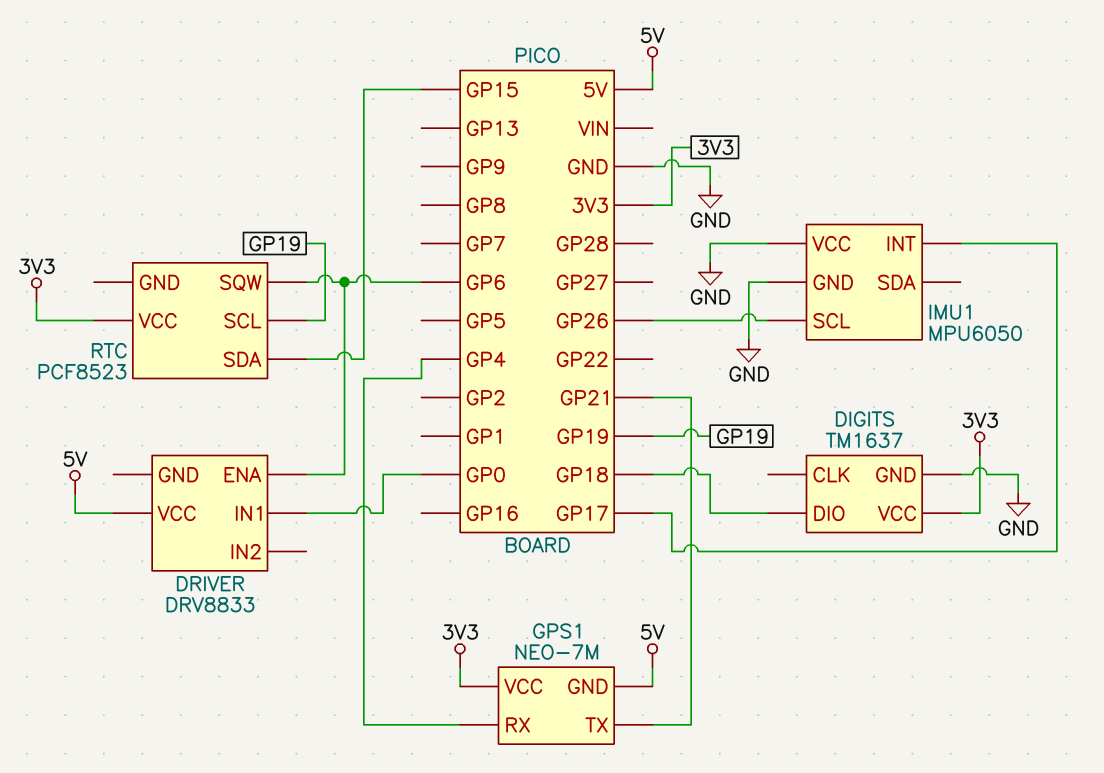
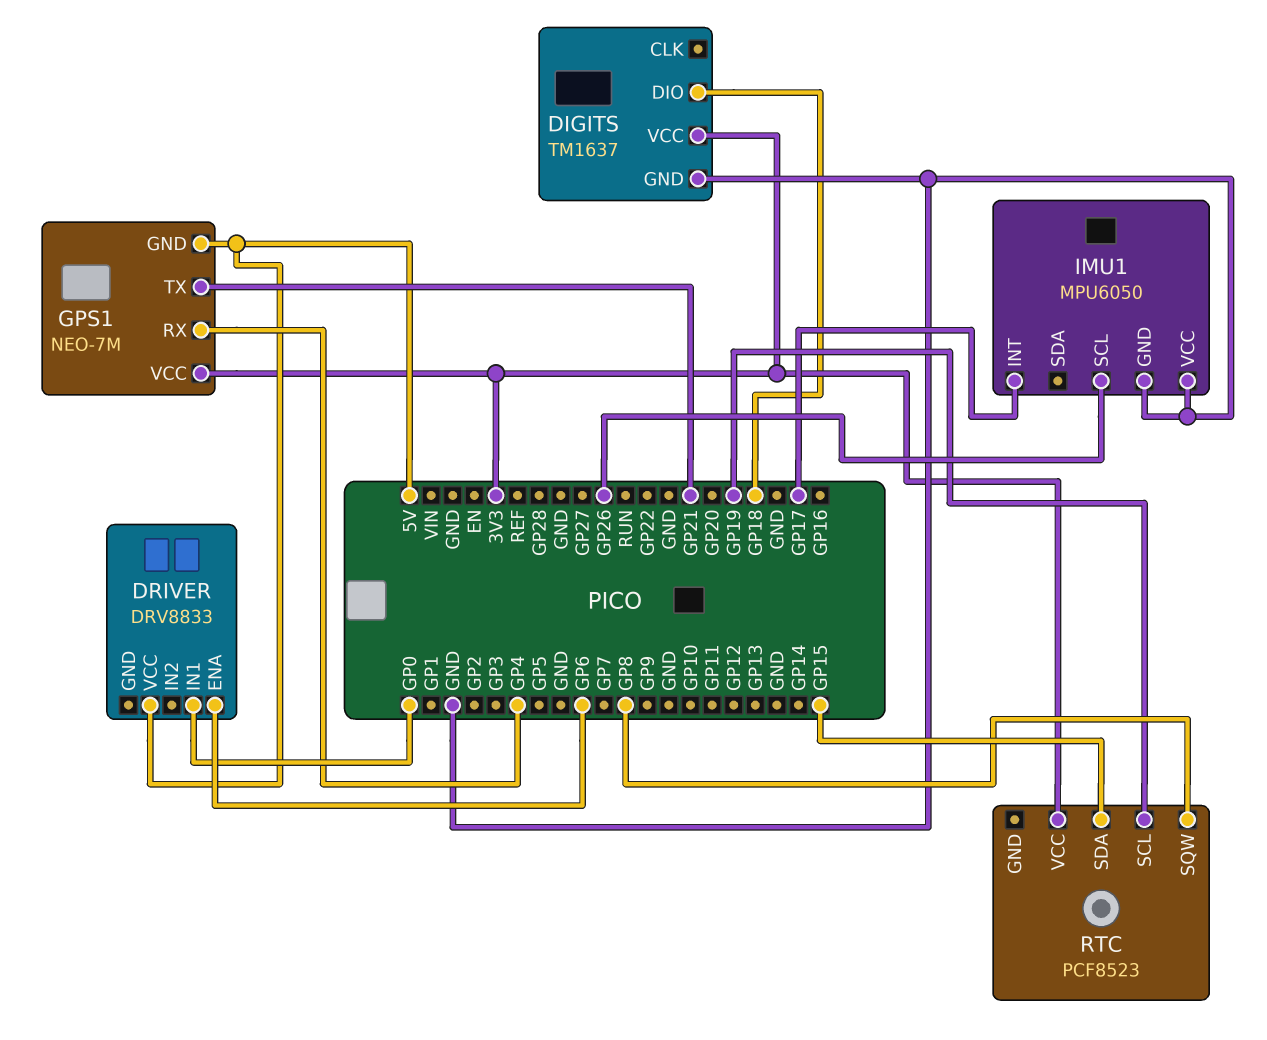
RTC pin SQW: GP6 -> GP8

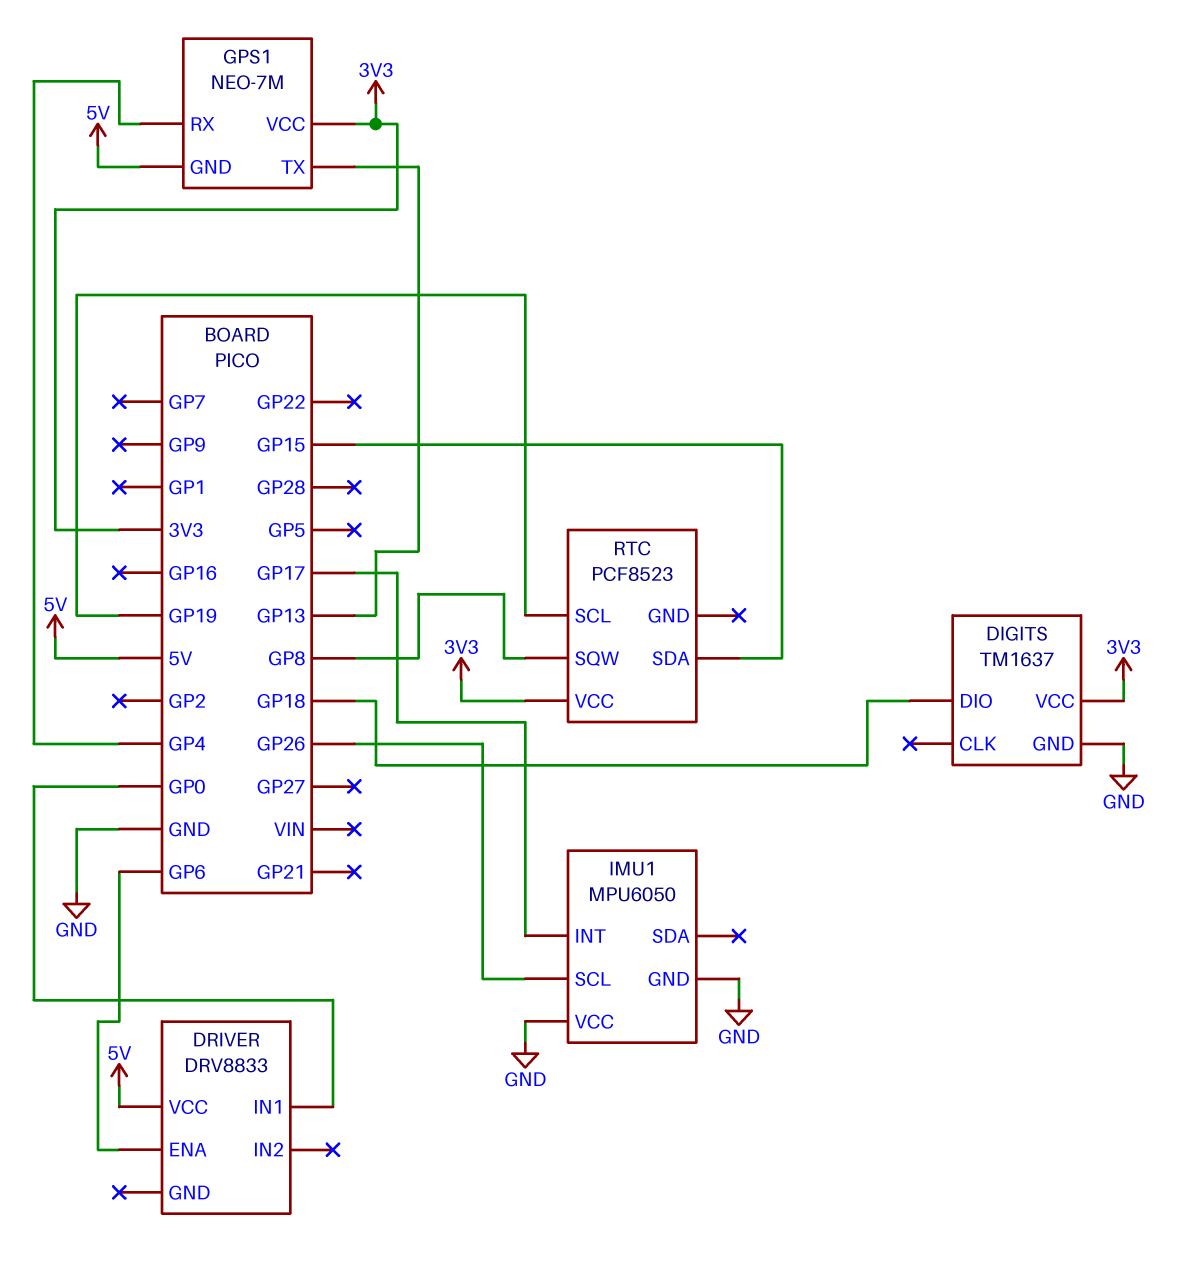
GPS1 pin TX: GP21 -> GP13

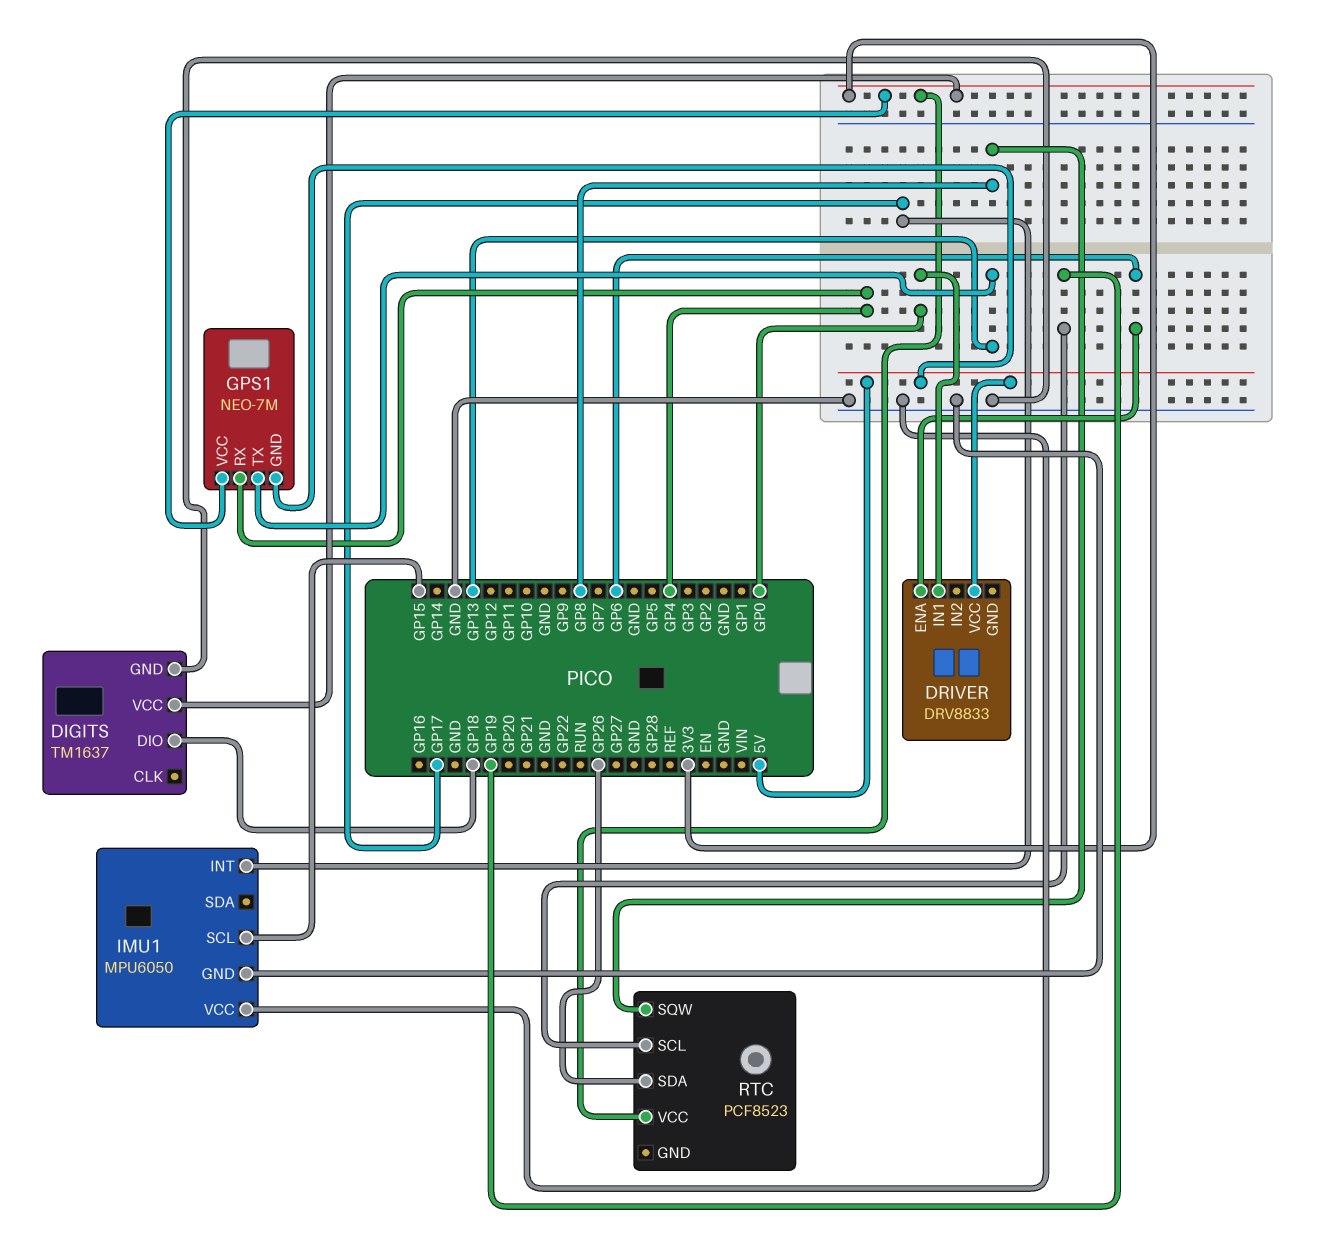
IMU1 pin SCL: GP26 -> GP15
RTC pin SDA: GP15 -> GP26

